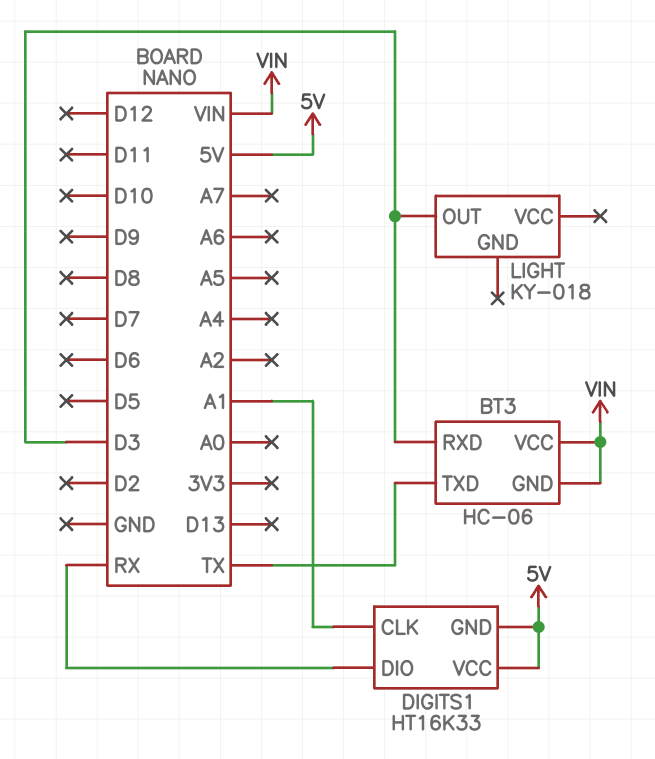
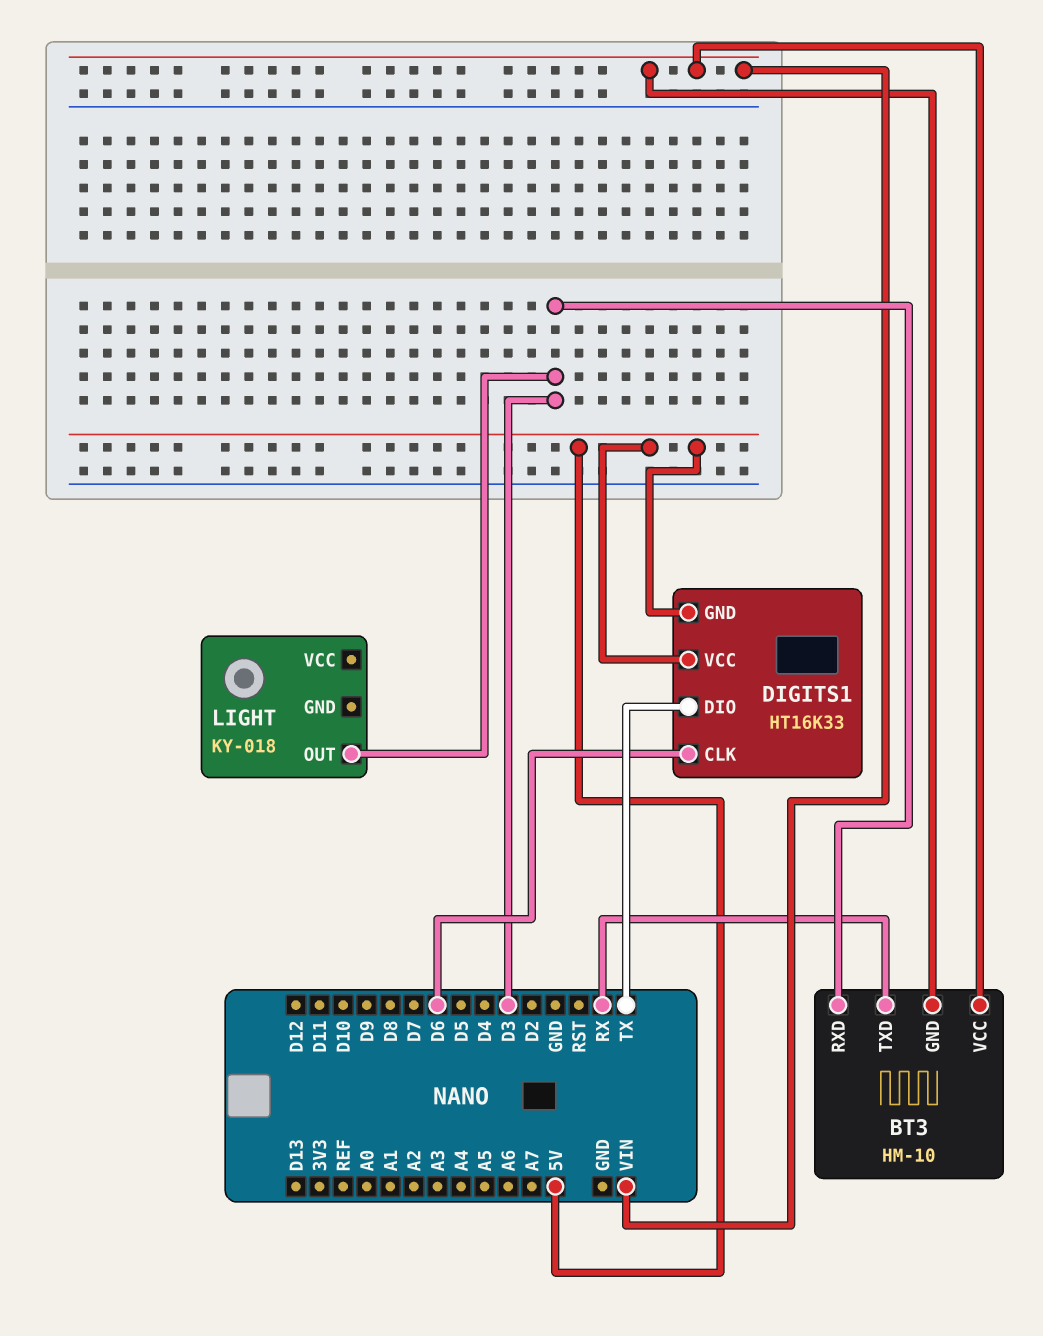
BT3: HC-06 -> HM-10
BT3 pin TXD: TX -> RX
DIGITS1 pin CLK: A1 -> D6
DIGITS1 pin DIO: RX -> TX

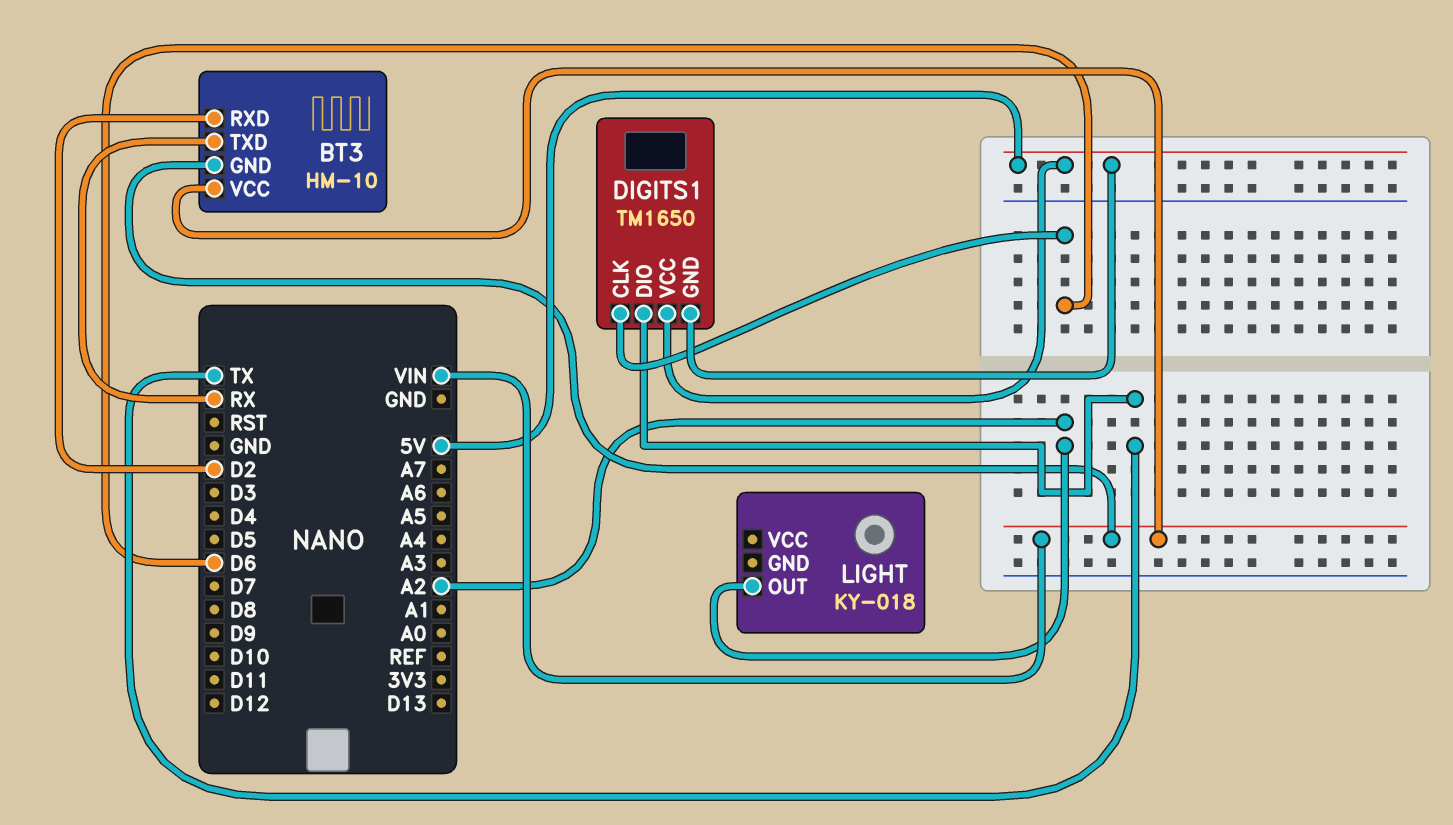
BT3 pin RXD: D3 -> D2
DIGITS1: HT16K33 -> TM1650
LIGHT pin OUT: D3 -> A2

